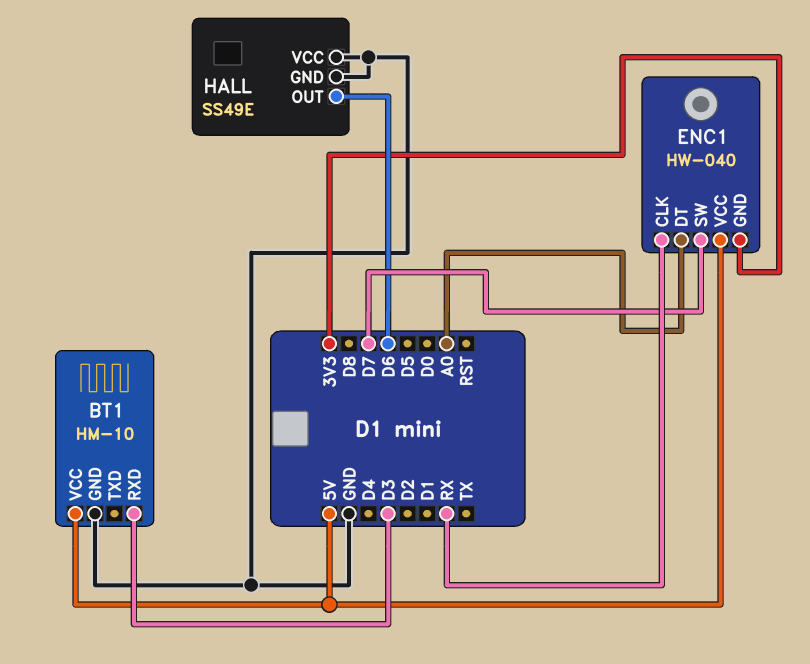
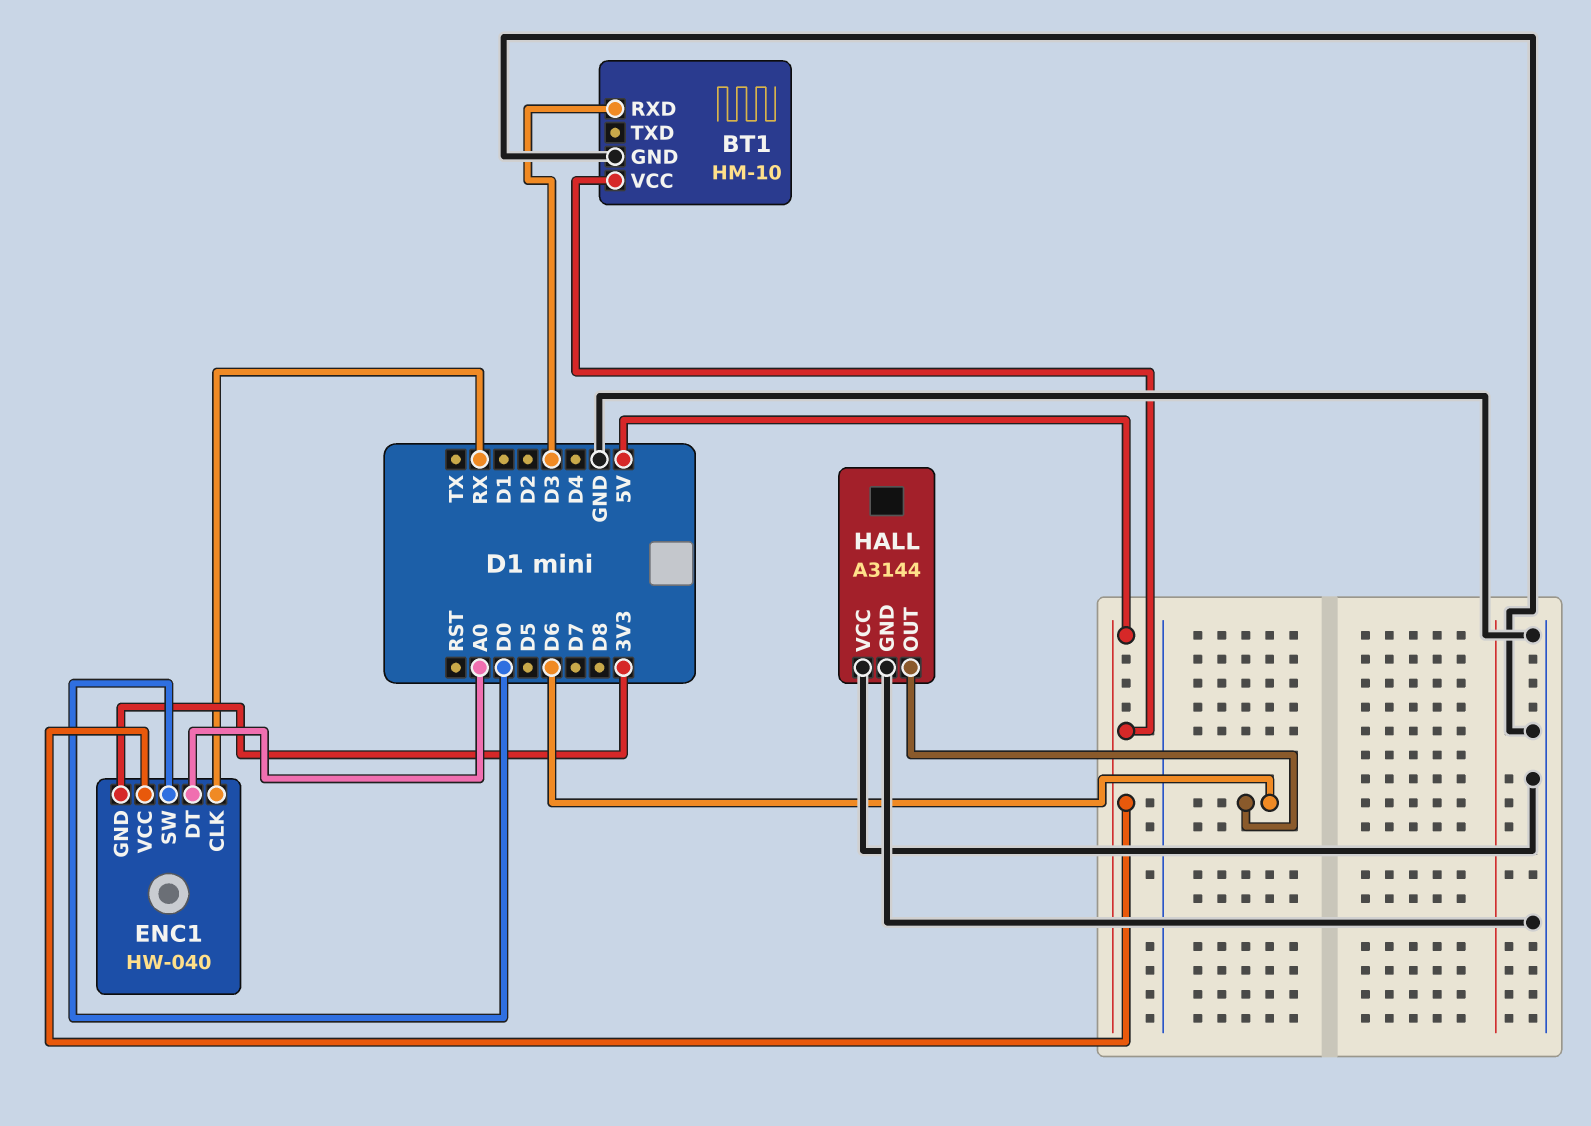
ENC1 pin SW: D7 -> D0
HALL: SS49E -> A3144

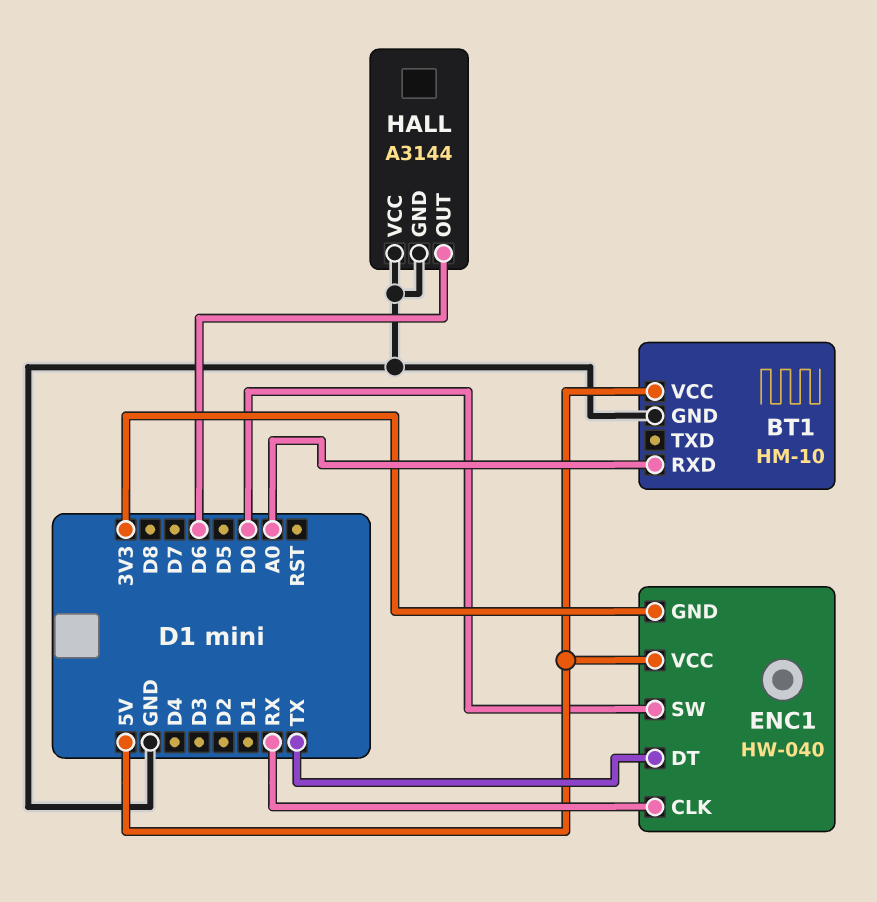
BT1 pin RXD: D3 -> A0
ENC1 pin DT: A0 -> TX

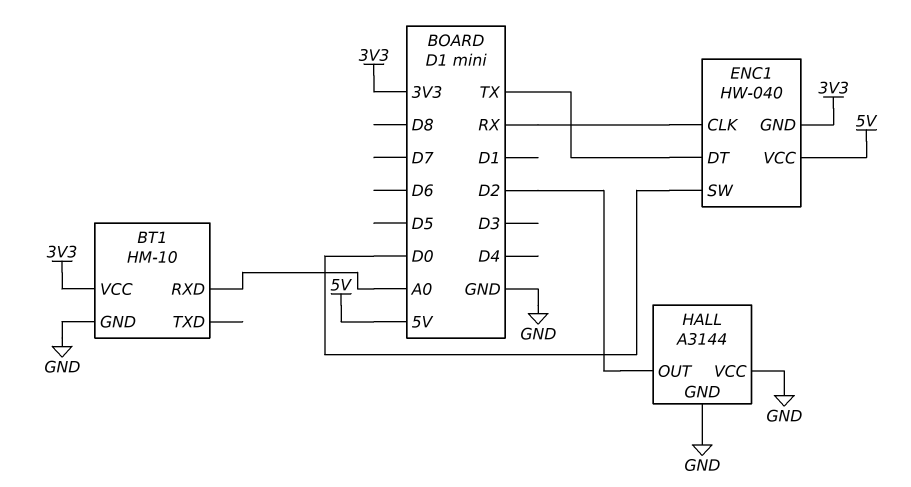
BT1 pin VCC: 5V -> 3V3
HALL pin OUT: D6 -> D2

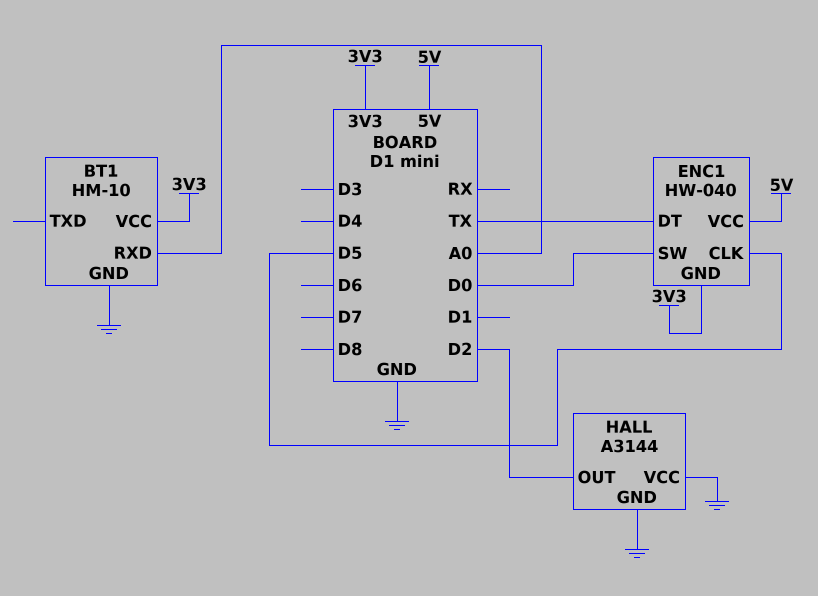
ENC1 pin CLK: RX -> D5

